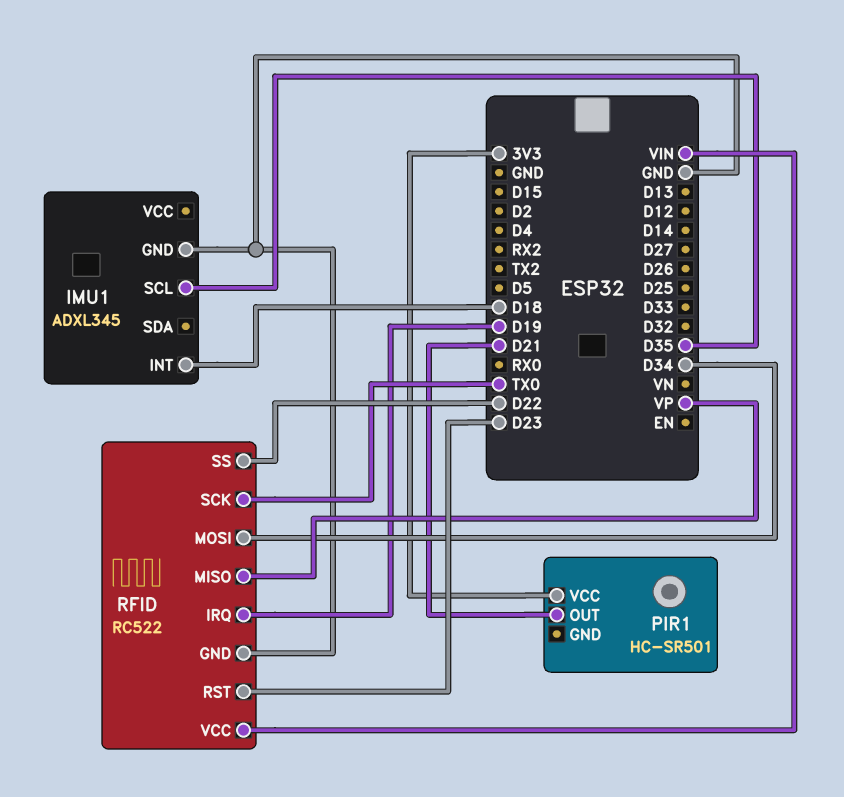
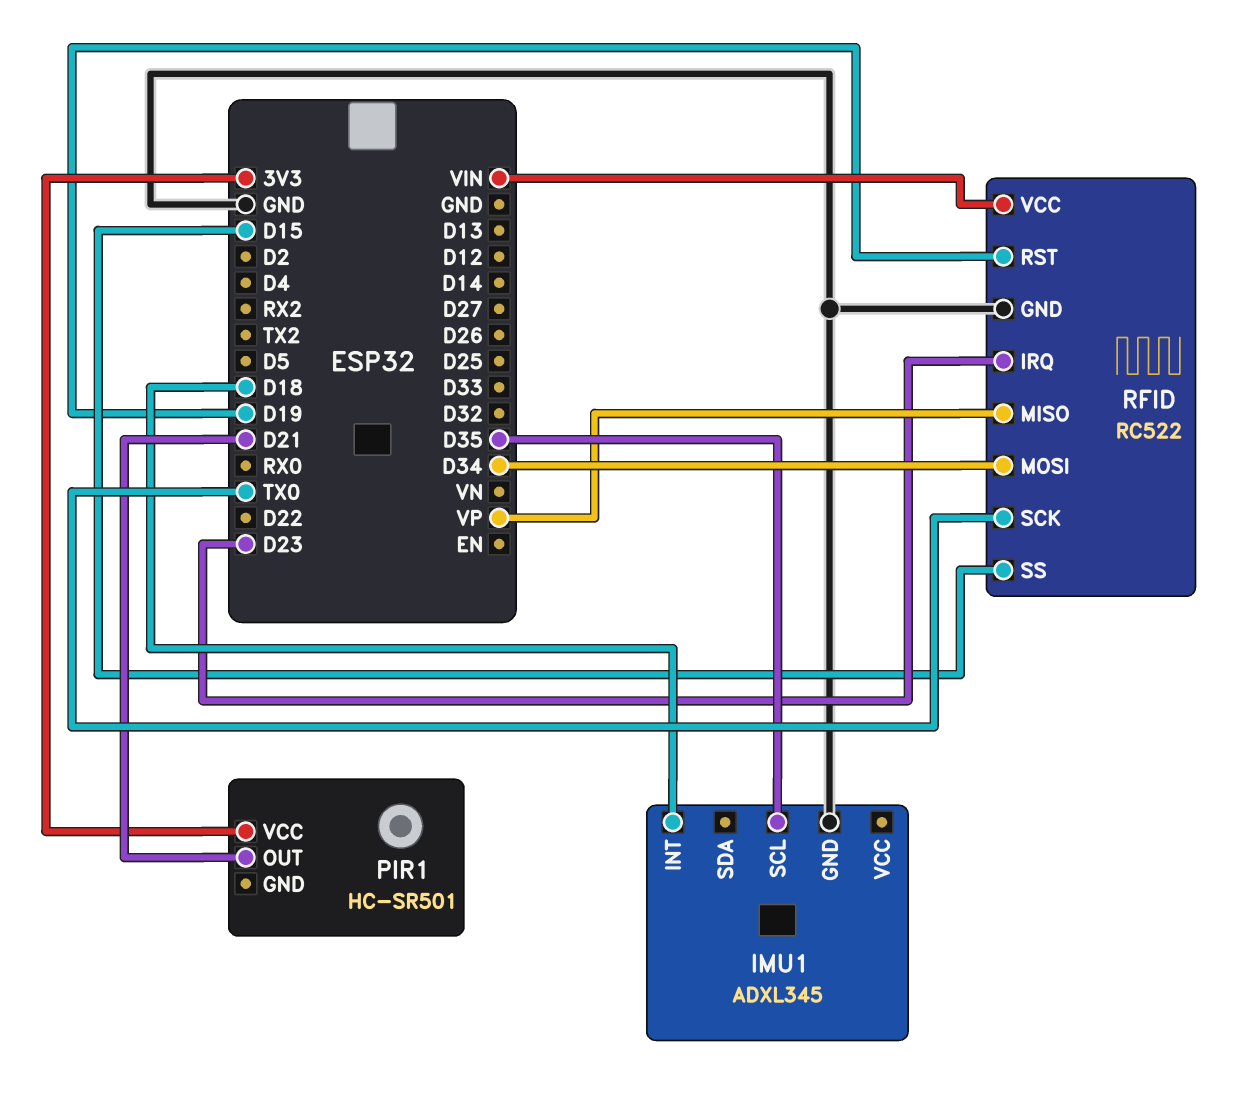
RFID pin IRQ: D19 -> D23
RFID pin RST: D23 -> D19
RFID pin SS: D22 -> D15

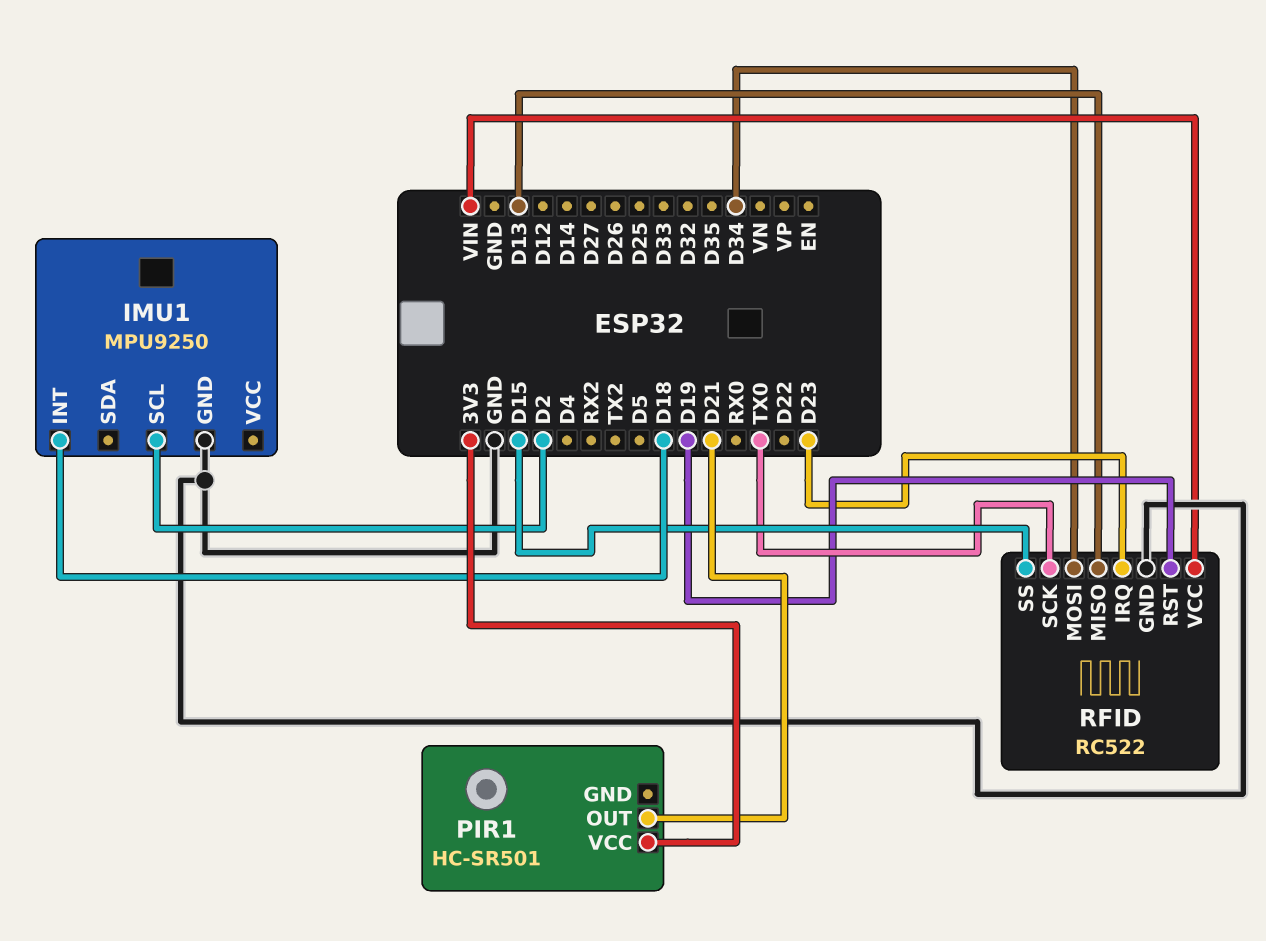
IMU1: ADXL345 -> MPU9250
IMU1 pin SCL: D35 -> D2
RFID pin MISO: VP -> D13

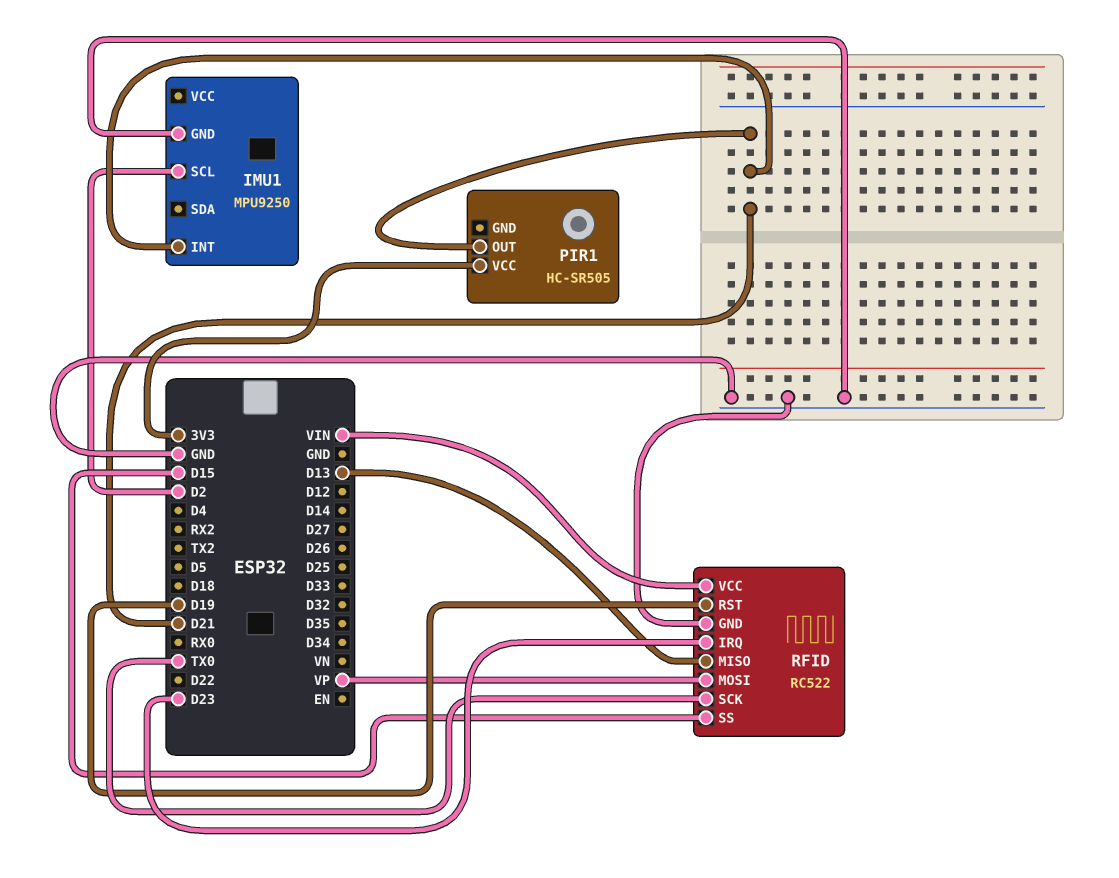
IMU1 pin INT: D18 -> D21
PIR1: HC-SR501 -> HC-SR505
RFID pin MOSI: D34 -> VP

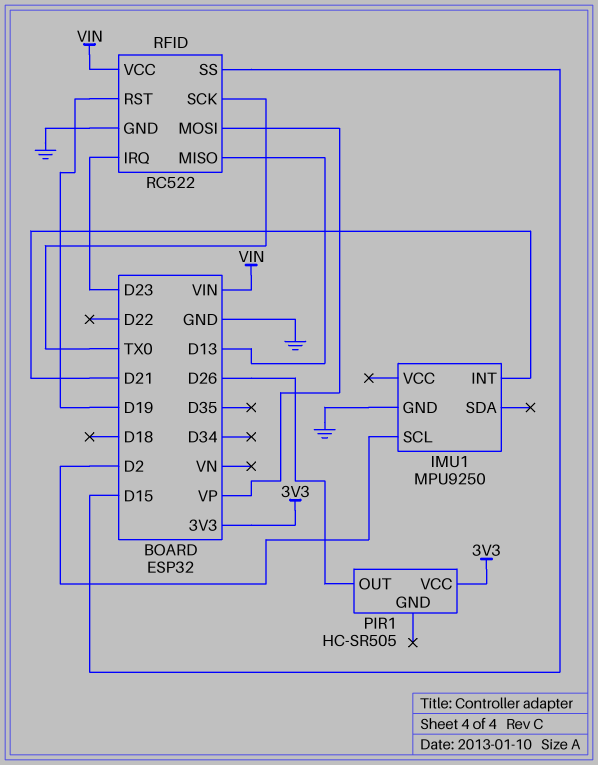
PIR1 pin OUT: D21 -> D26

